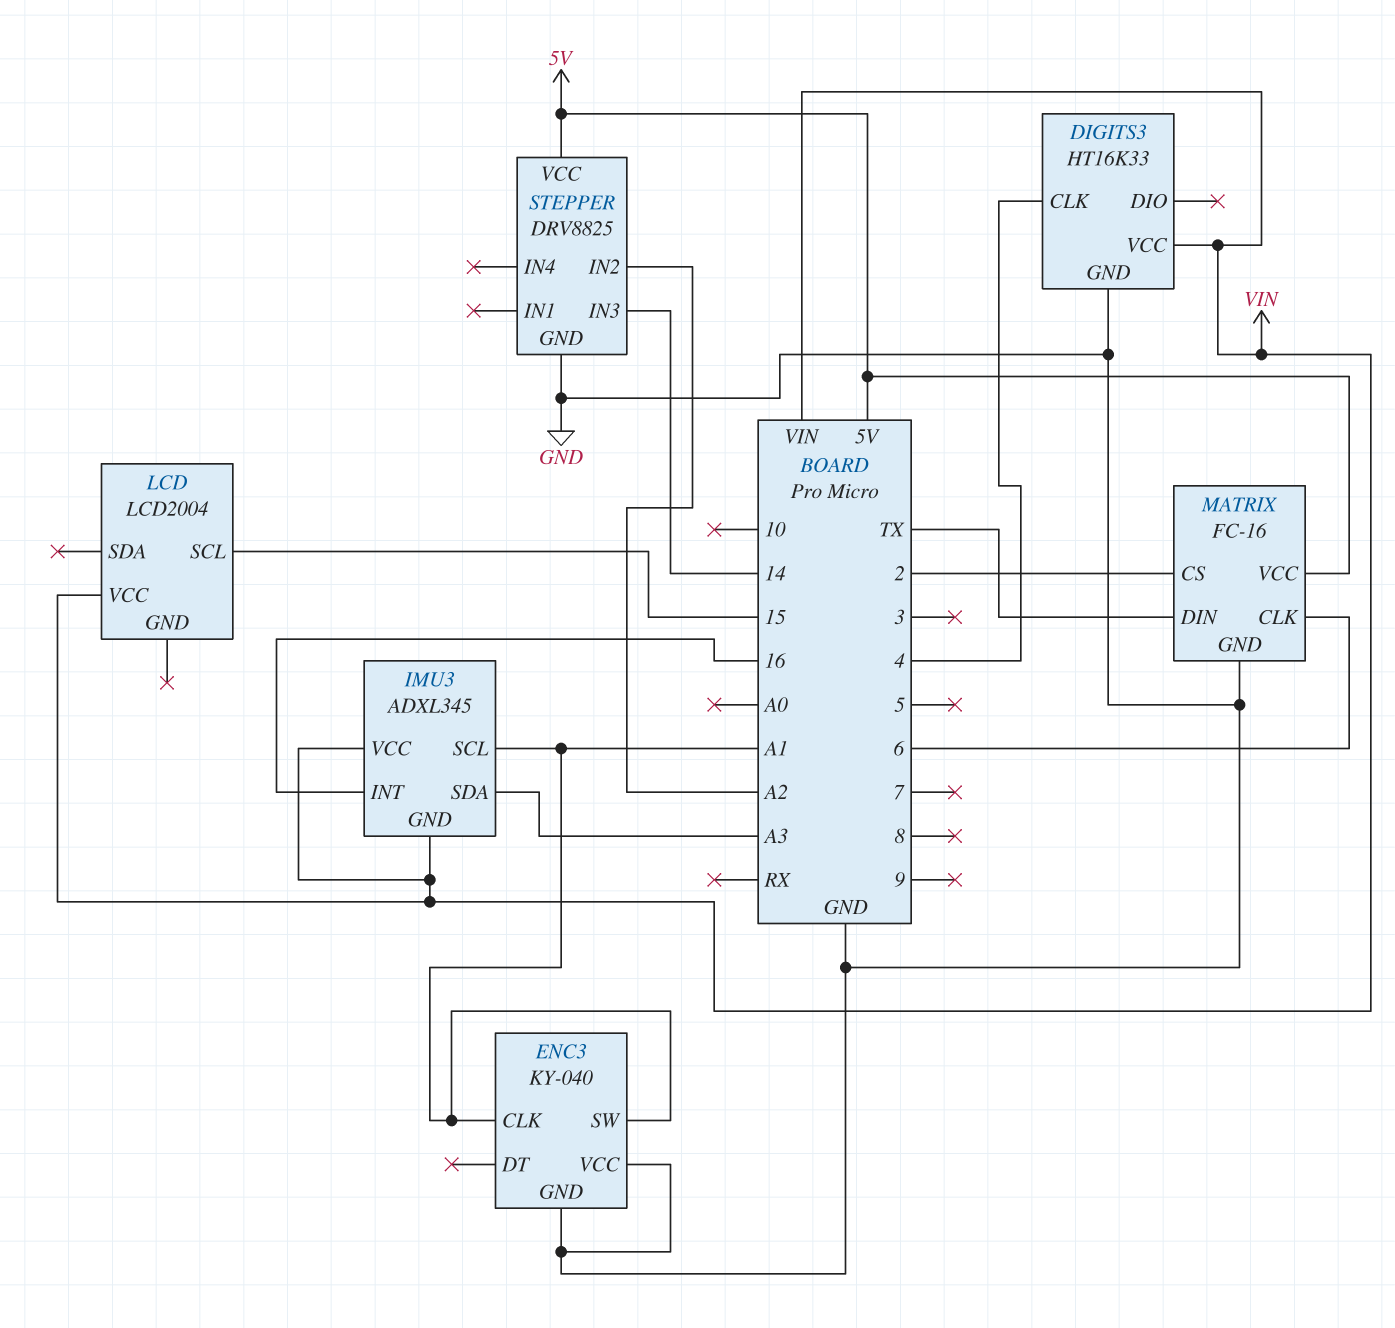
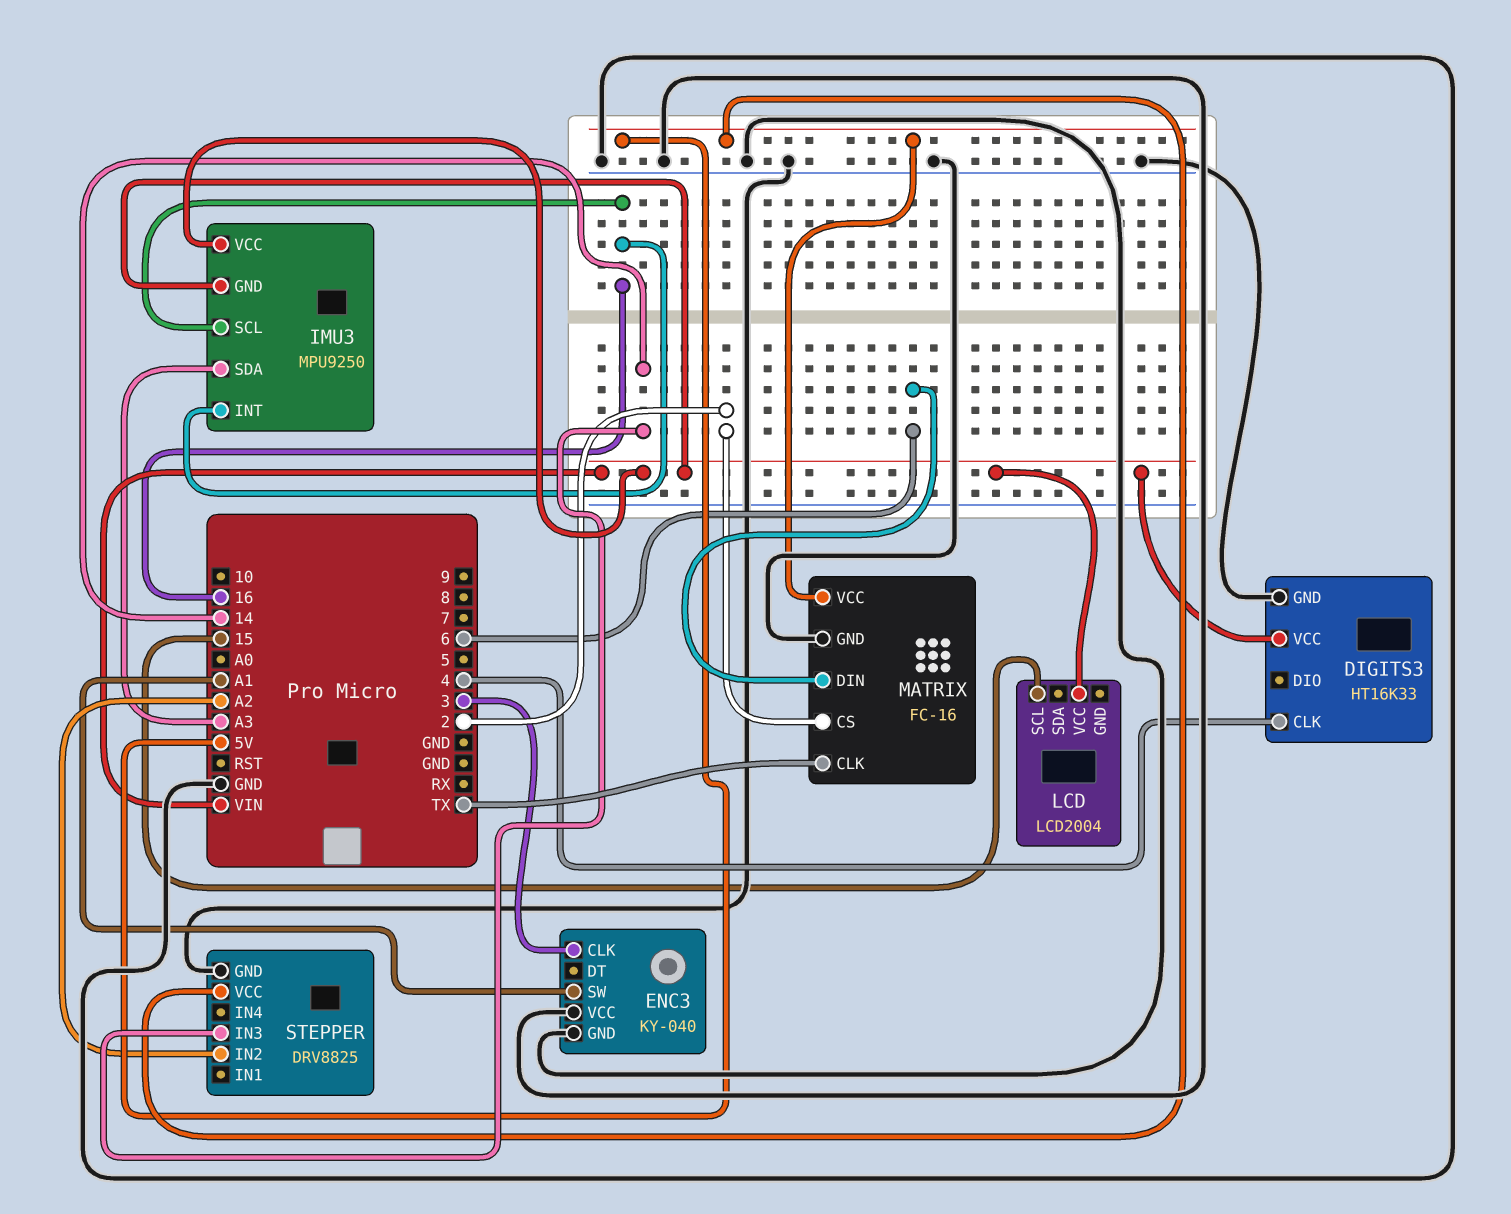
ENC3 pin CLK: A1 -> 3
IMU3: ADXL345 -> MPU9250
IMU3 pin SCL: A1 -> 16
MATRIX pin CLK: 6 -> TX
MATRIX pin DIN: TX -> 6

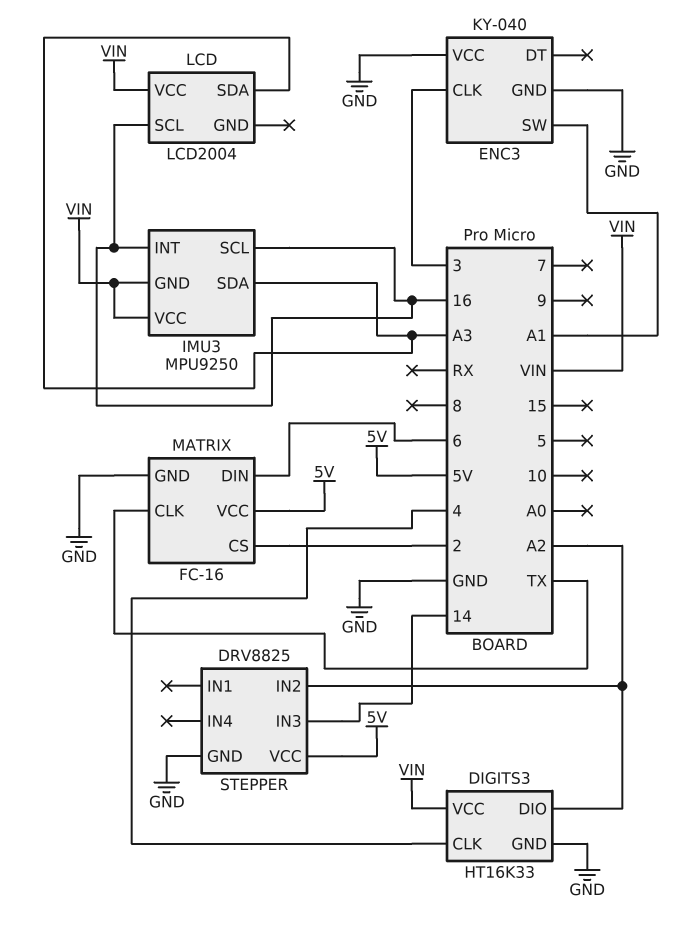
DIGITS3 pin DIO: none -> A2
LCD pin SCL: 15 -> 16
LCD pin SDA: none -> A3

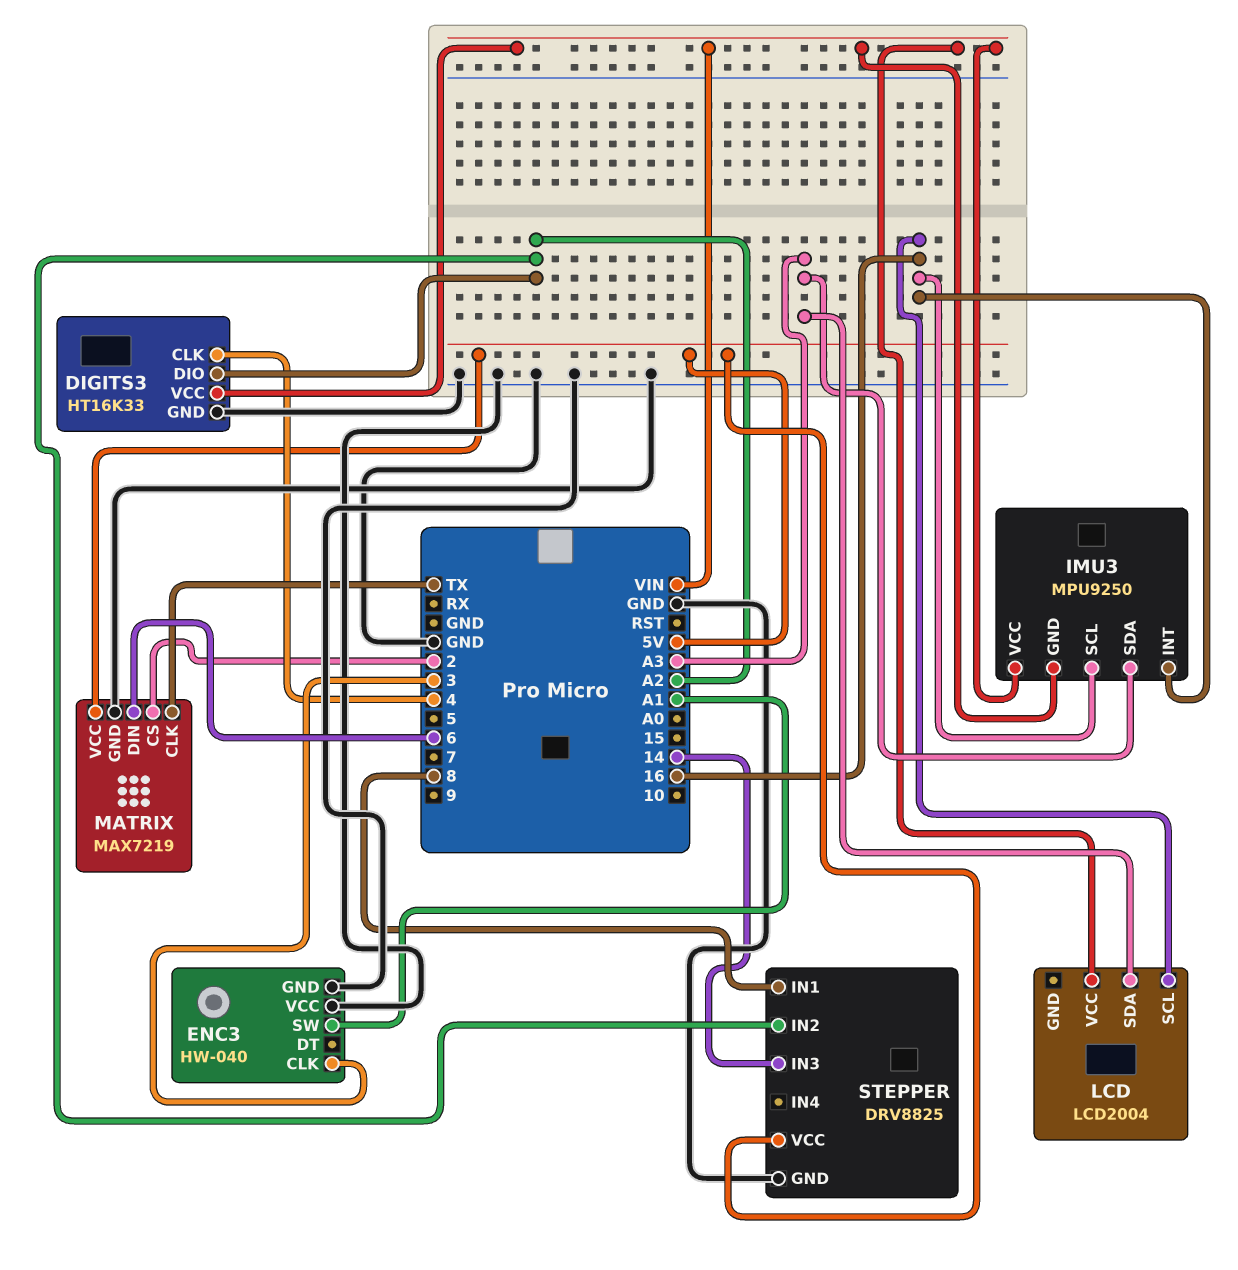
ENC3: KY-040 -> HW-040
MATRIX: FC-16 -> MAX7219
STEPPER pin IN1: none -> 8

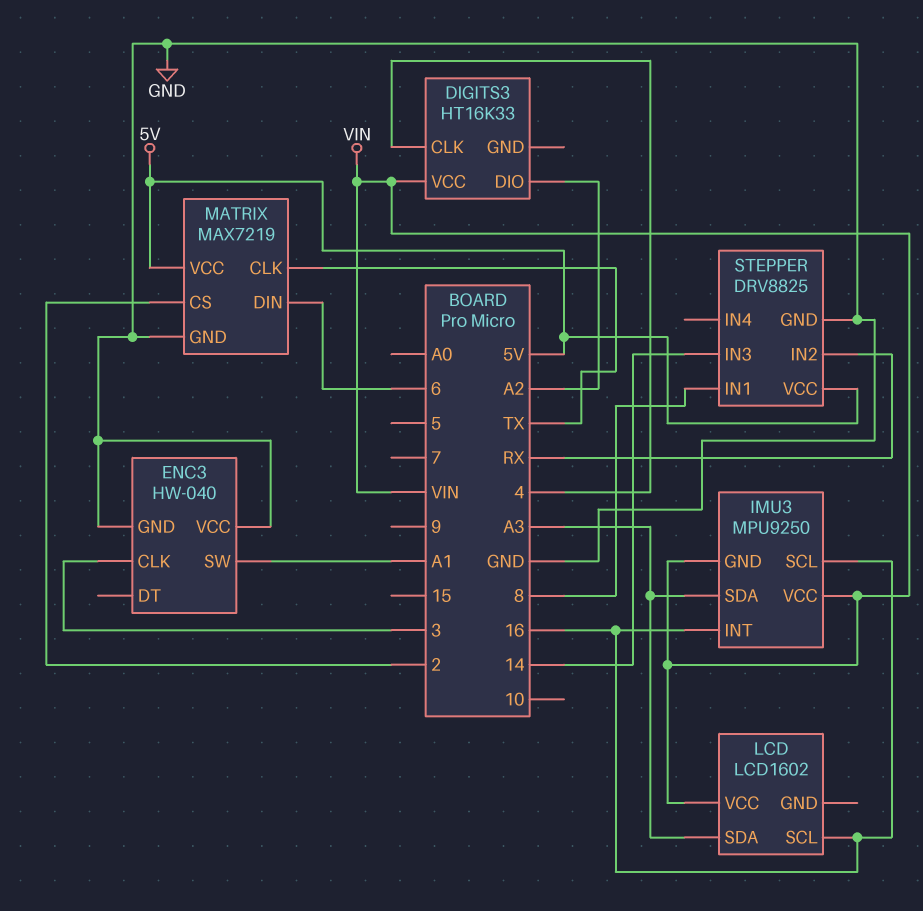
DIGITS3 pin GND: GND -> none
LCD: LCD2004 -> LCD1602
STEPPER pin IN2: A2 -> RX

